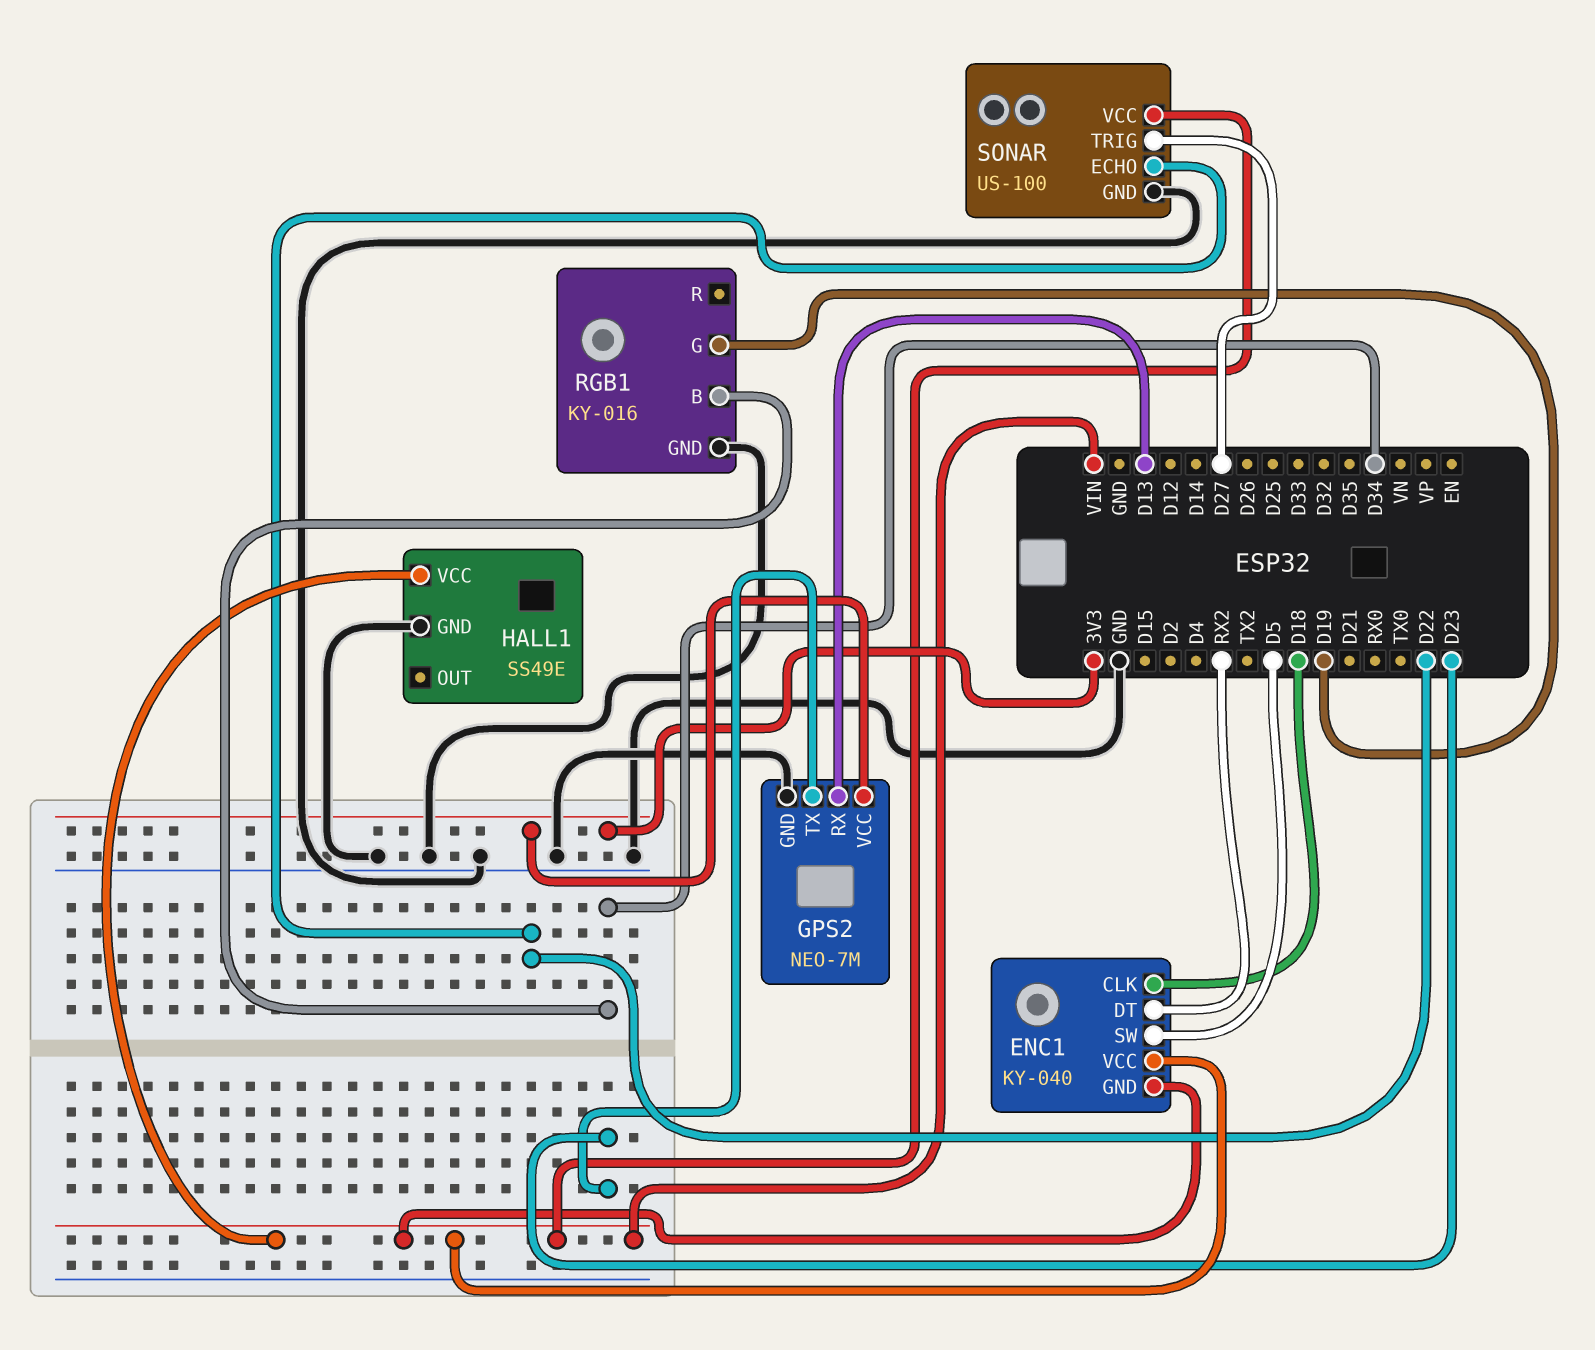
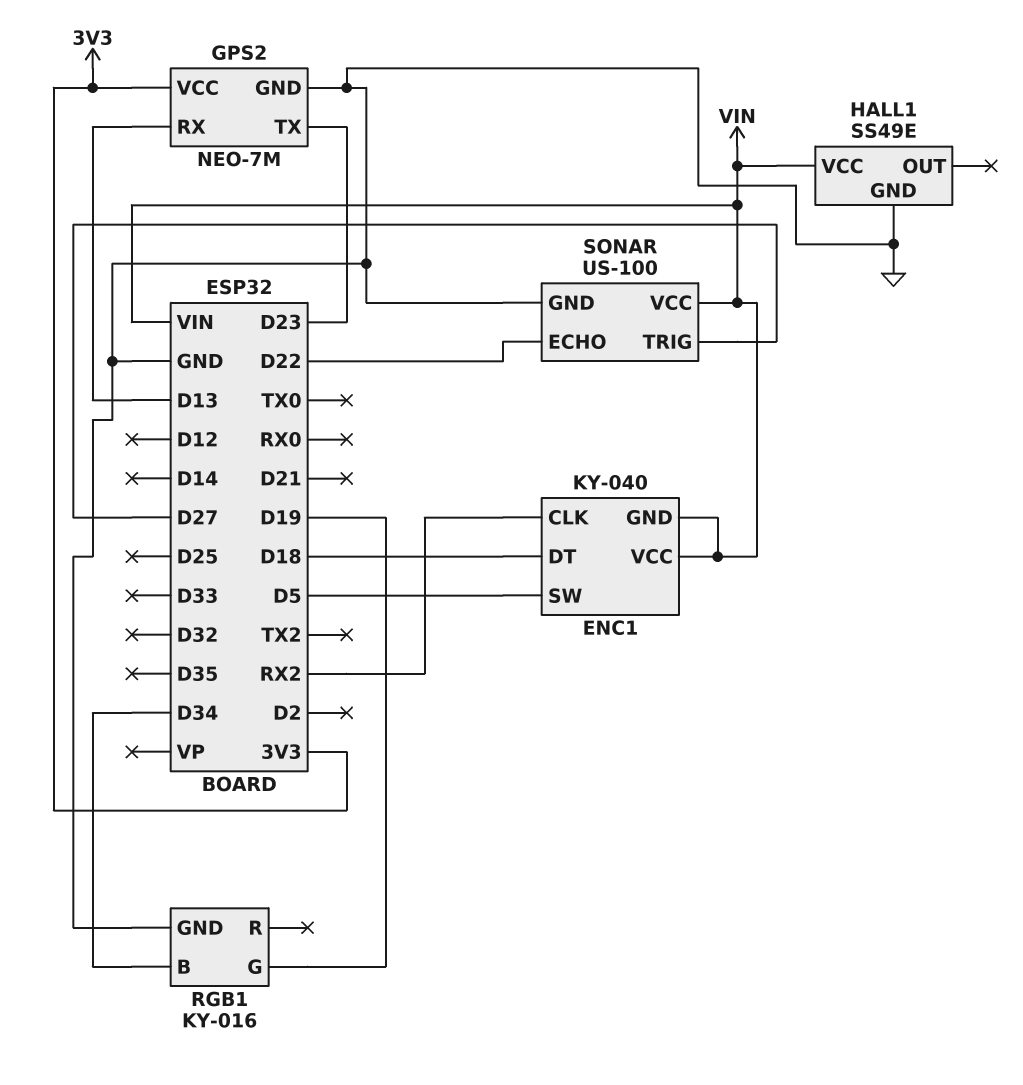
ENC1 pin CLK: D18 -> RX2
ENC1 pin DT: RX2 -> D18

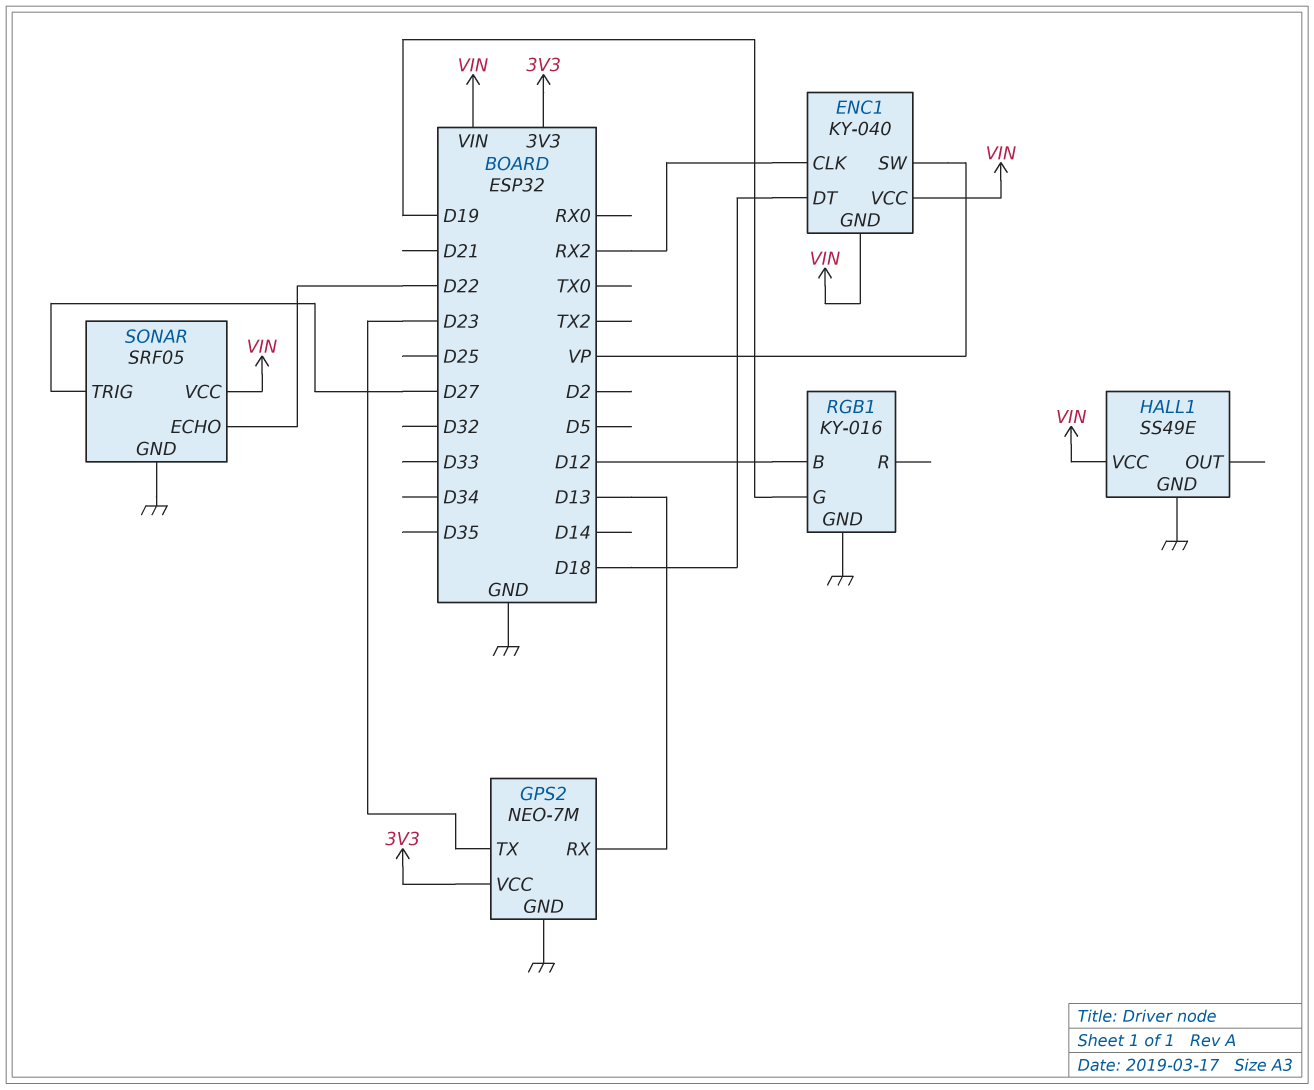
ENC1 pin SW: D5 -> VP
RGB1 pin B: D34 -> D12
SONAR: US-100 -> SRF05

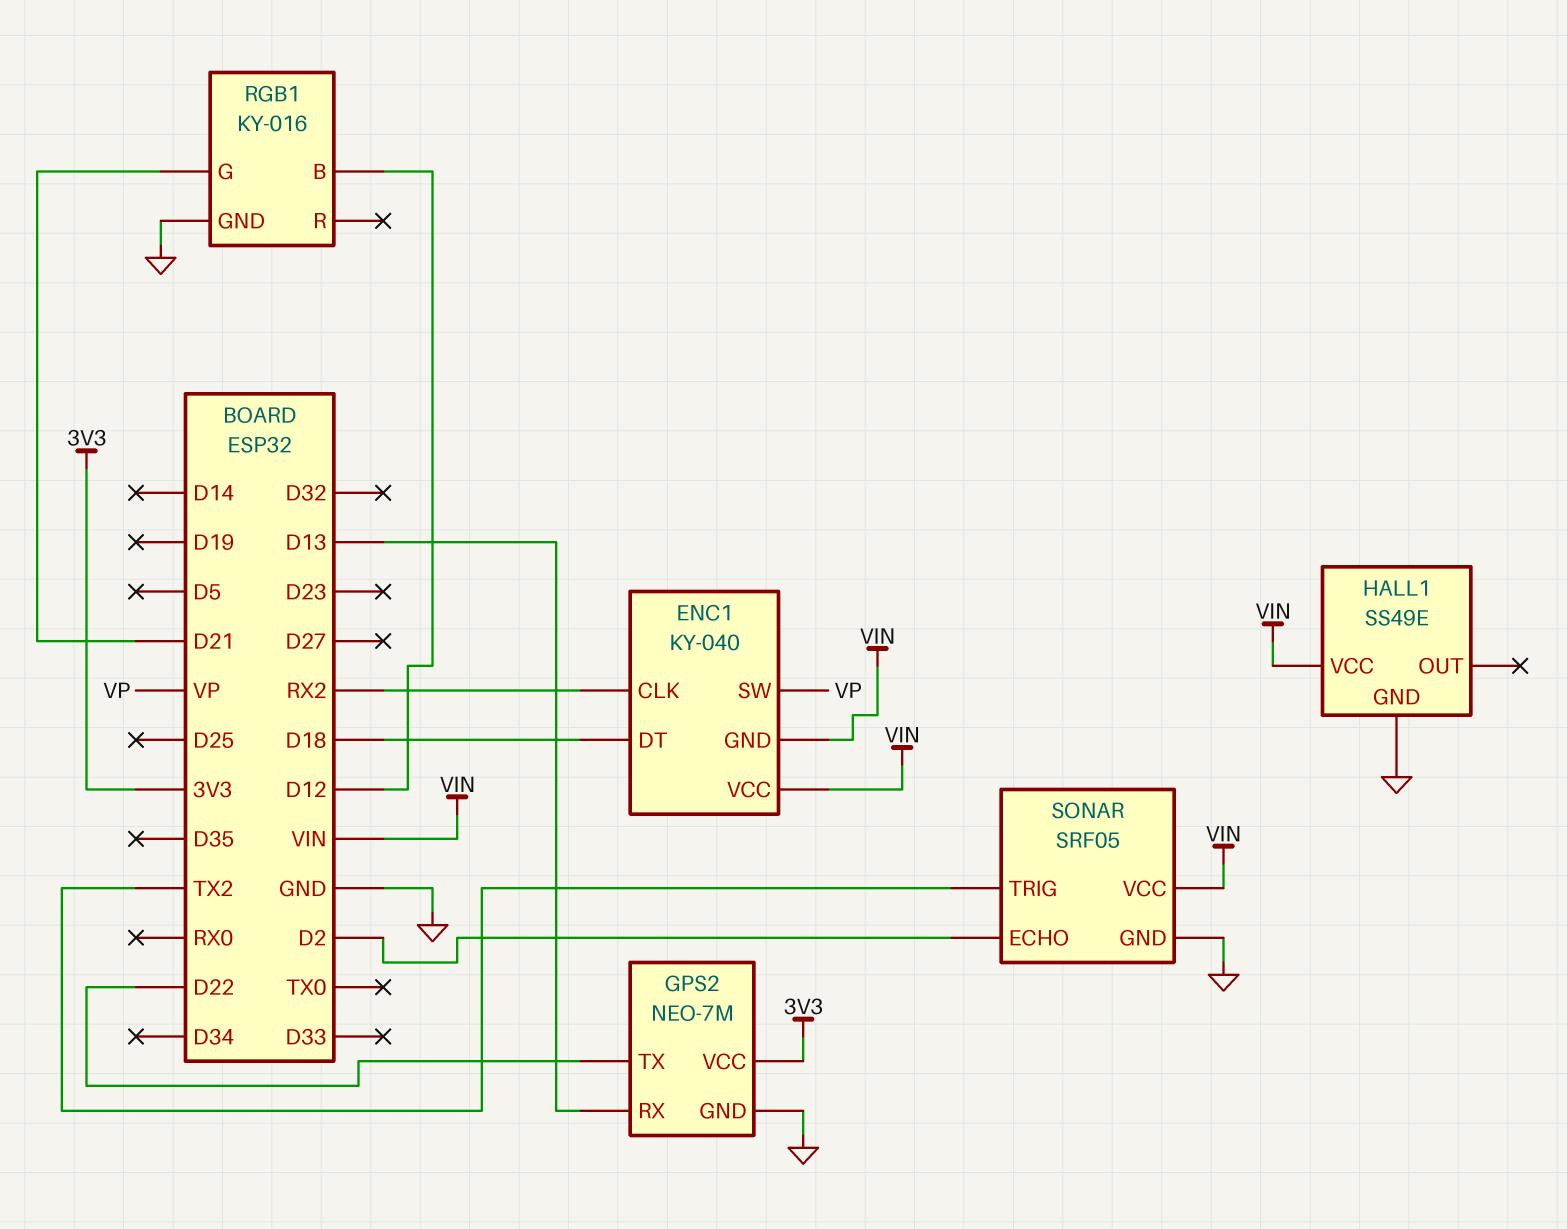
GPS2 pin TX: D23 -> D22
RGB1 pin G: D19 -> D21
SONAR pin ECHO: D22 -> D2
SONAR pin TRIG: D27 -> TX2

